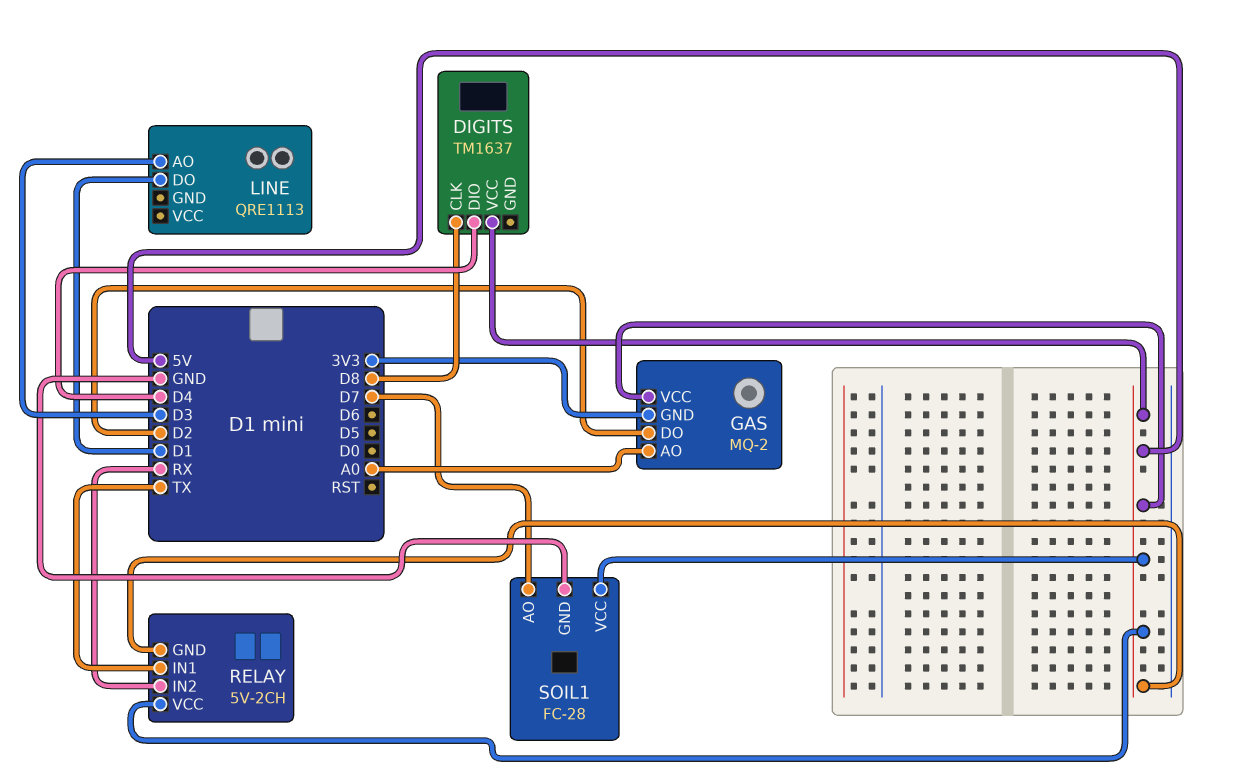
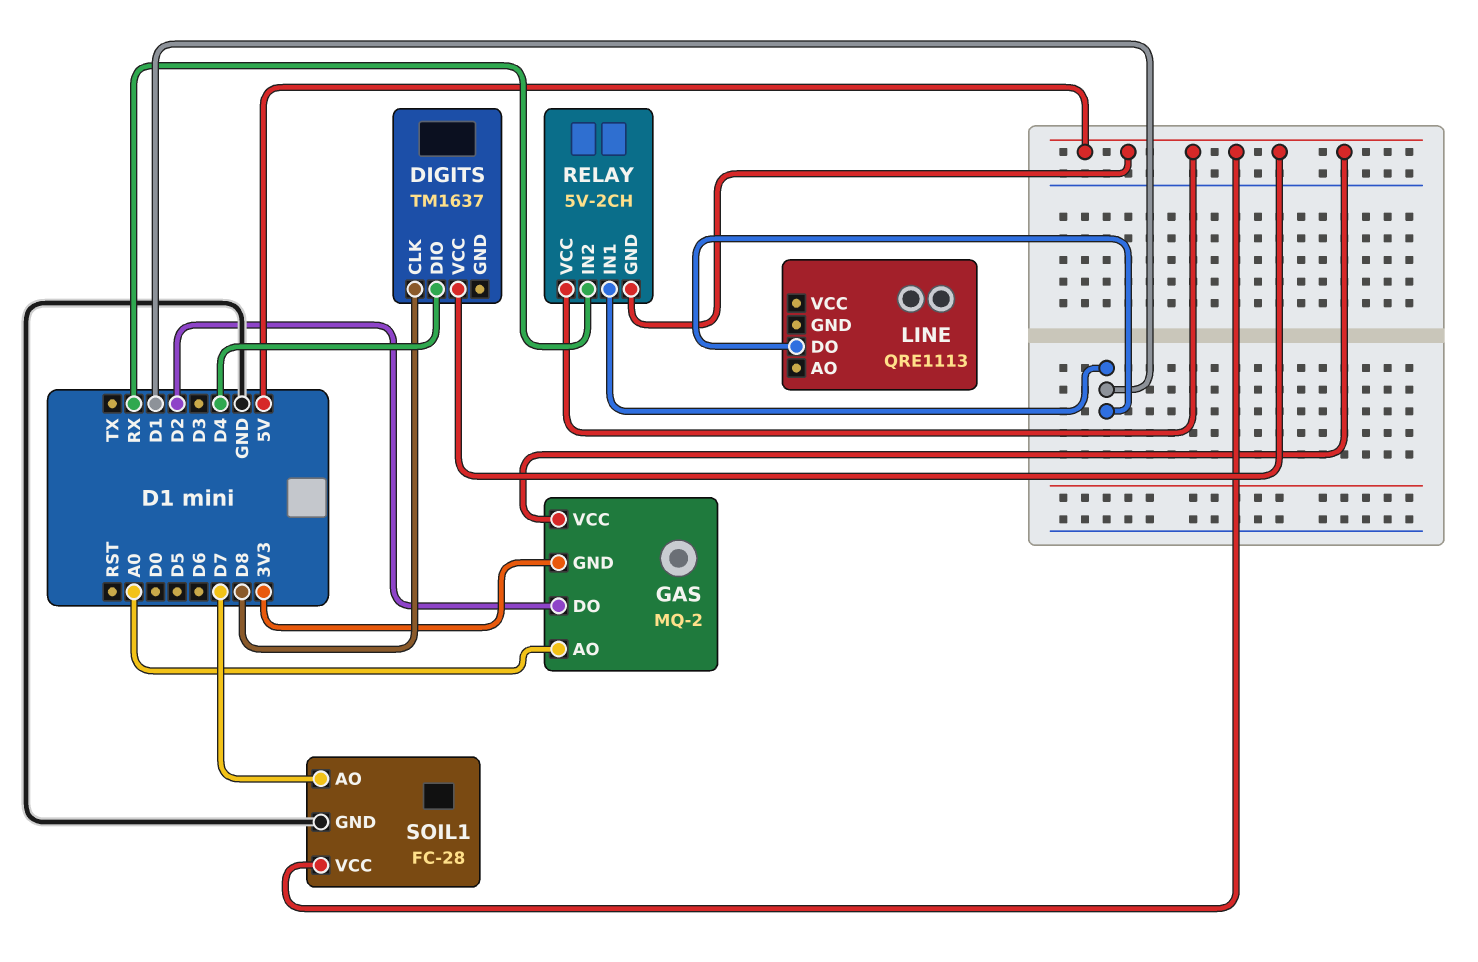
LINE pin AO: D3 -> none
RELAY pin IN1: TX -> D1

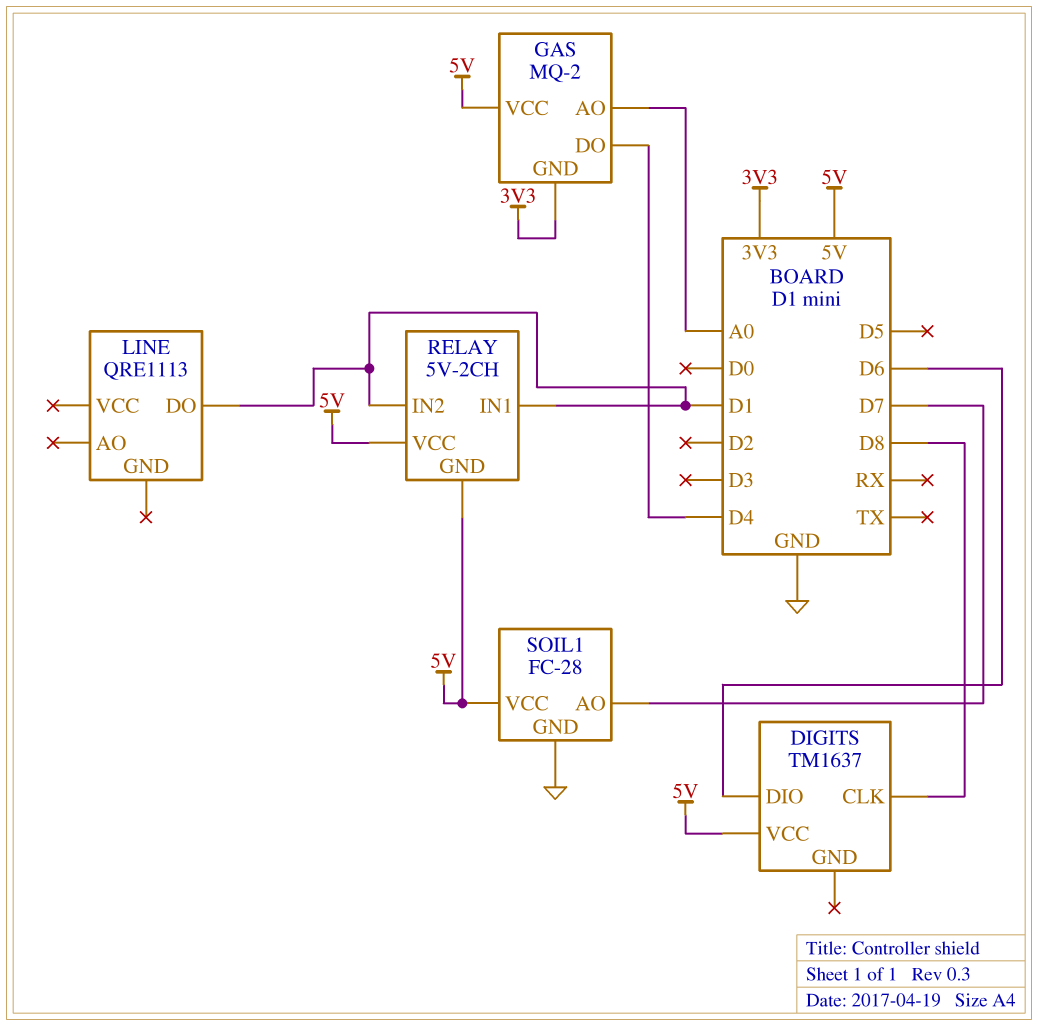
DIGITS pin DIO: D4 -> D6
GAS pin DO: D2 -> D4
RELAY pin IN2: RX -> D1

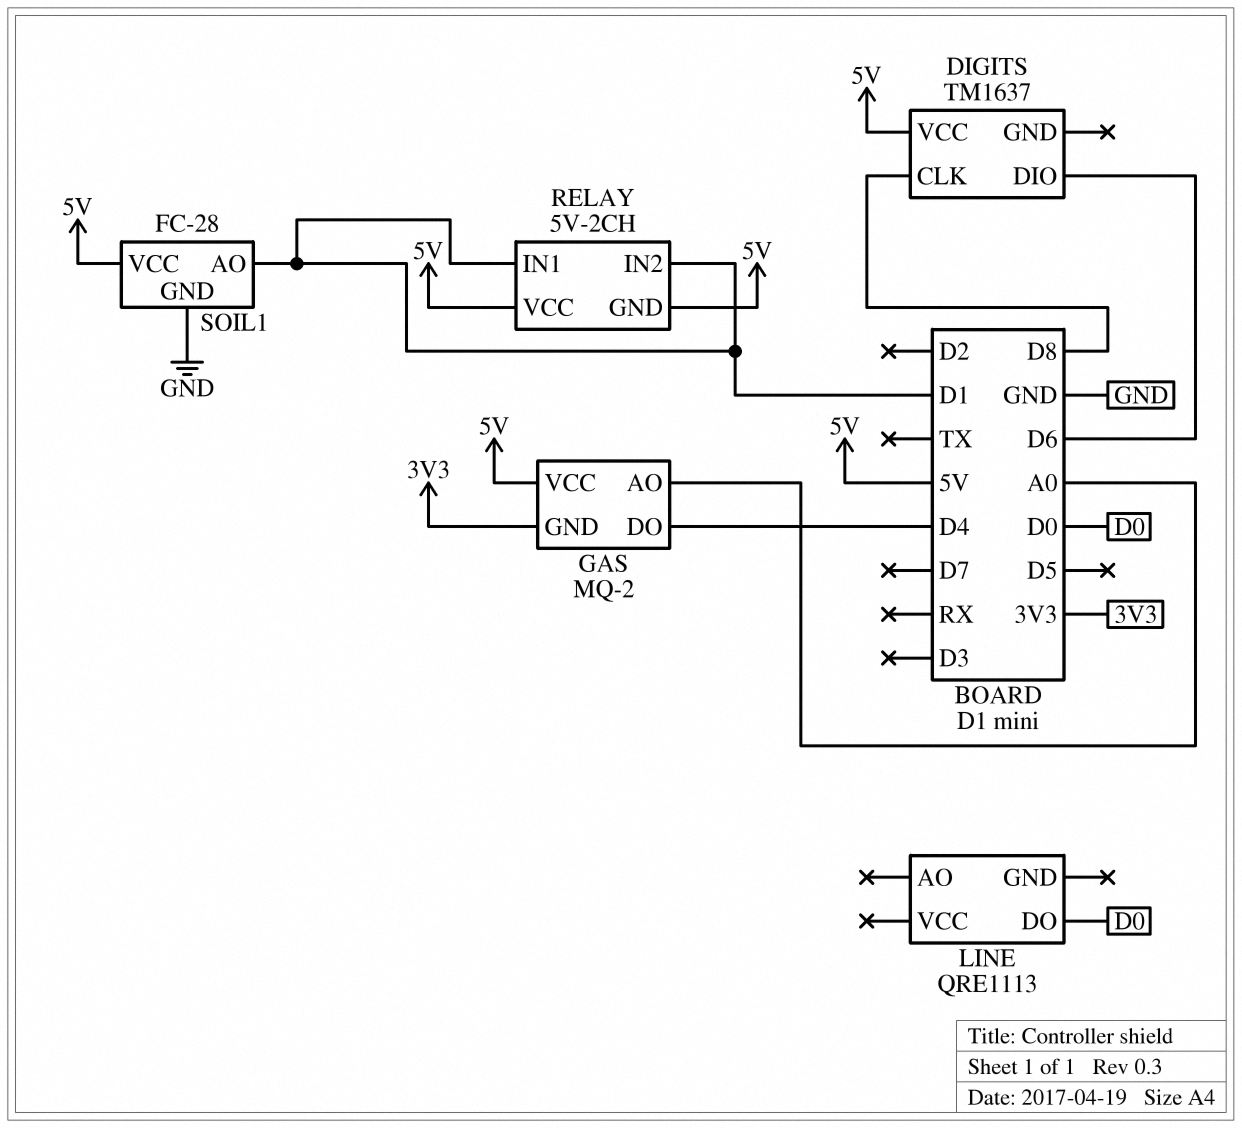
LINE pin DO: D1 -> D0
SOIL1 pin AO: D7 -> D1

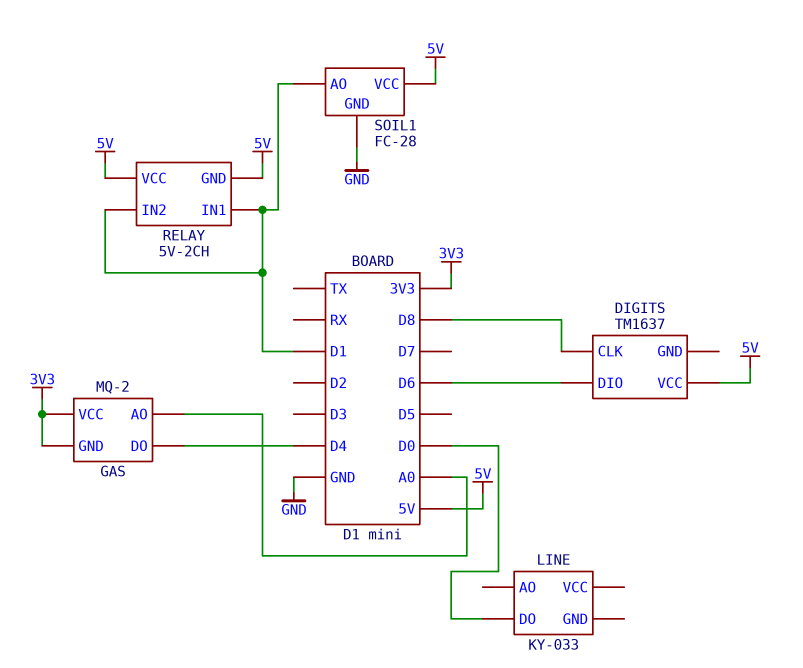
GAS pin VCC: 5V -> 3V3
LINE: QRE1113 -> KY-033

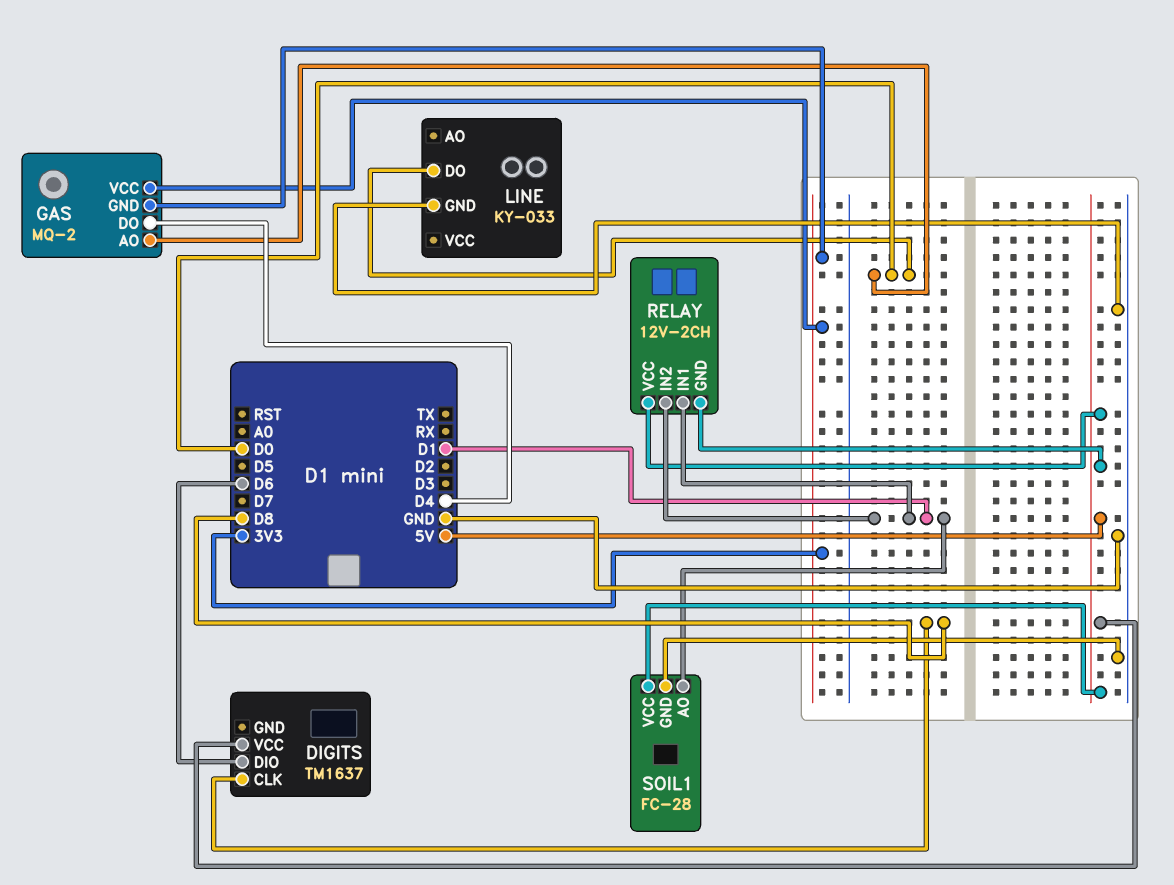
GAS pin AO: A0 -> D0
LINE pin GND: none -> GND
RELAY: 5V-2CH -> 12V-2CH

